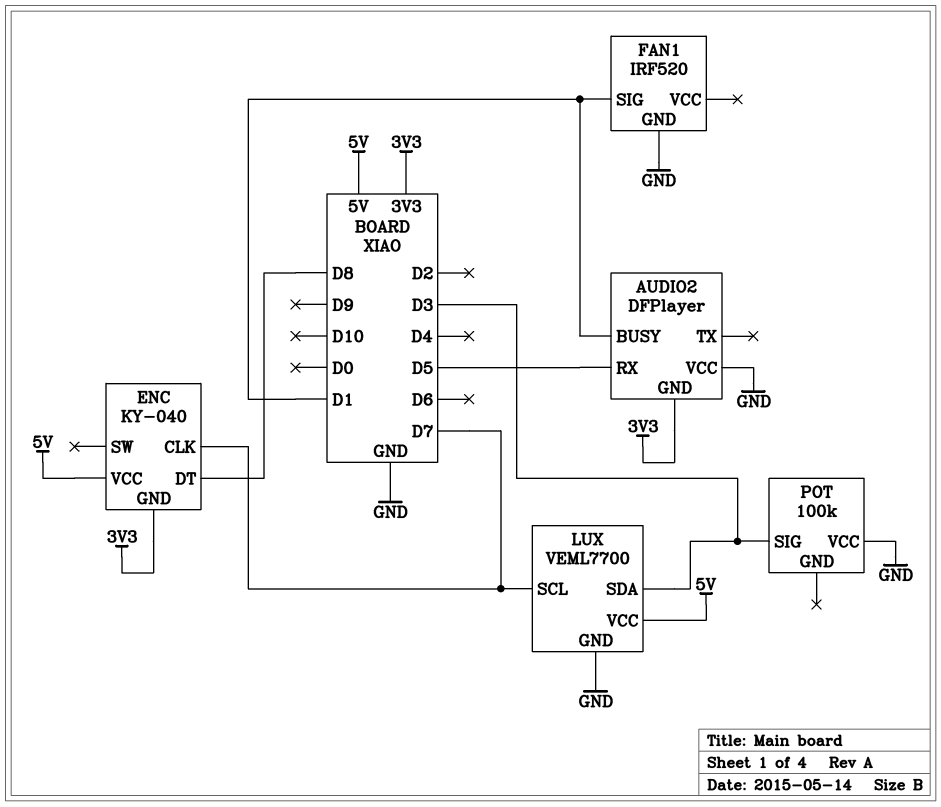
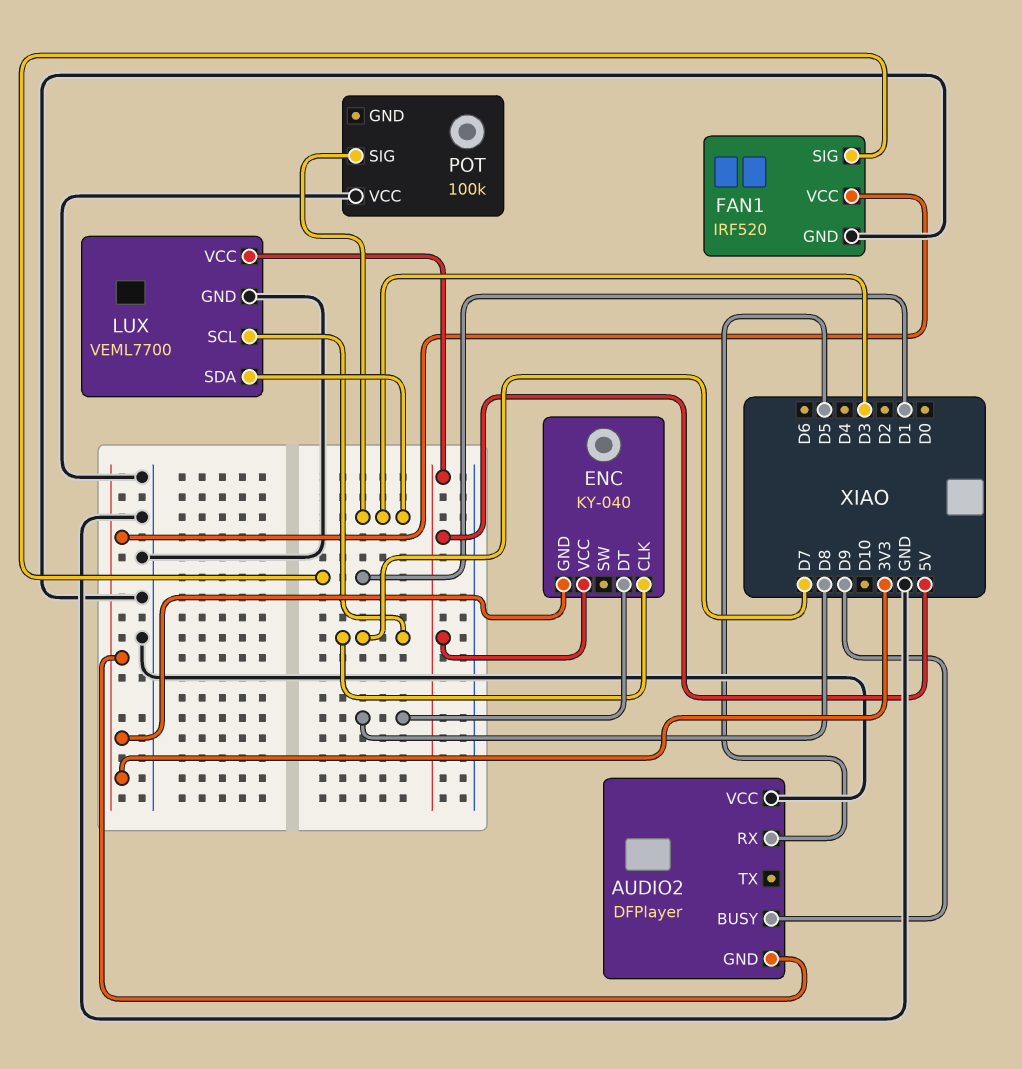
AUDIO2 pin BUSY: D1 -> D9
FAN1 pin VCC: none -> 3V3

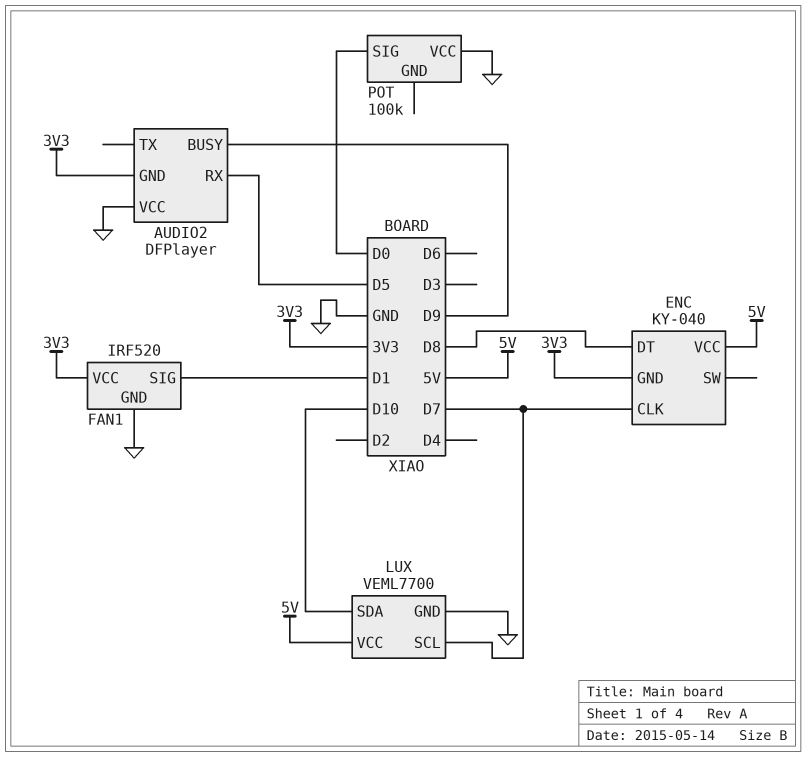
LUX pin SDA: D3 -> D10
POT pin SIG: D3 -> D0

